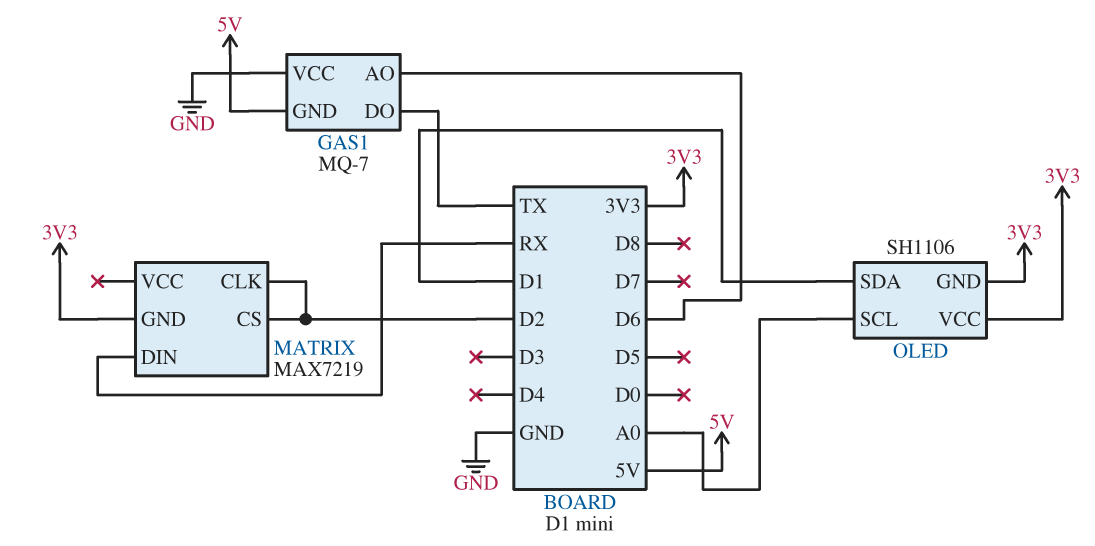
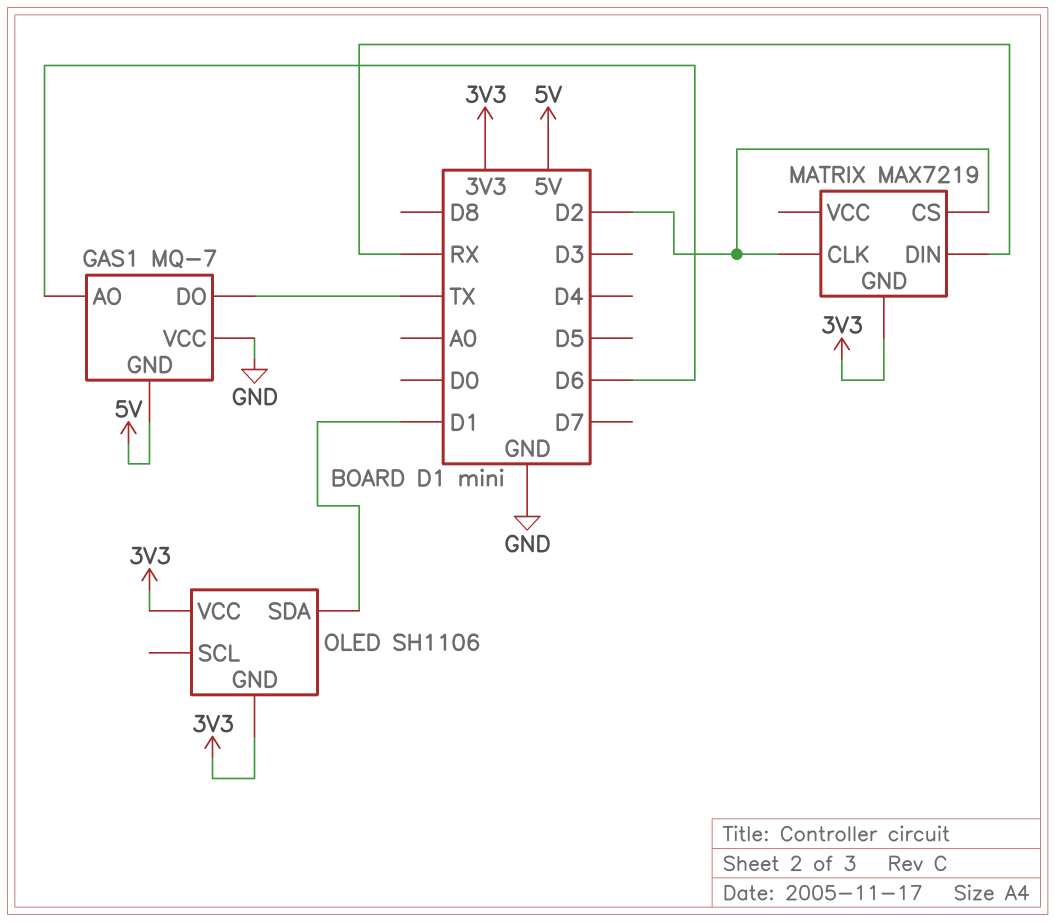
OLED pin SCL: A0 -> none

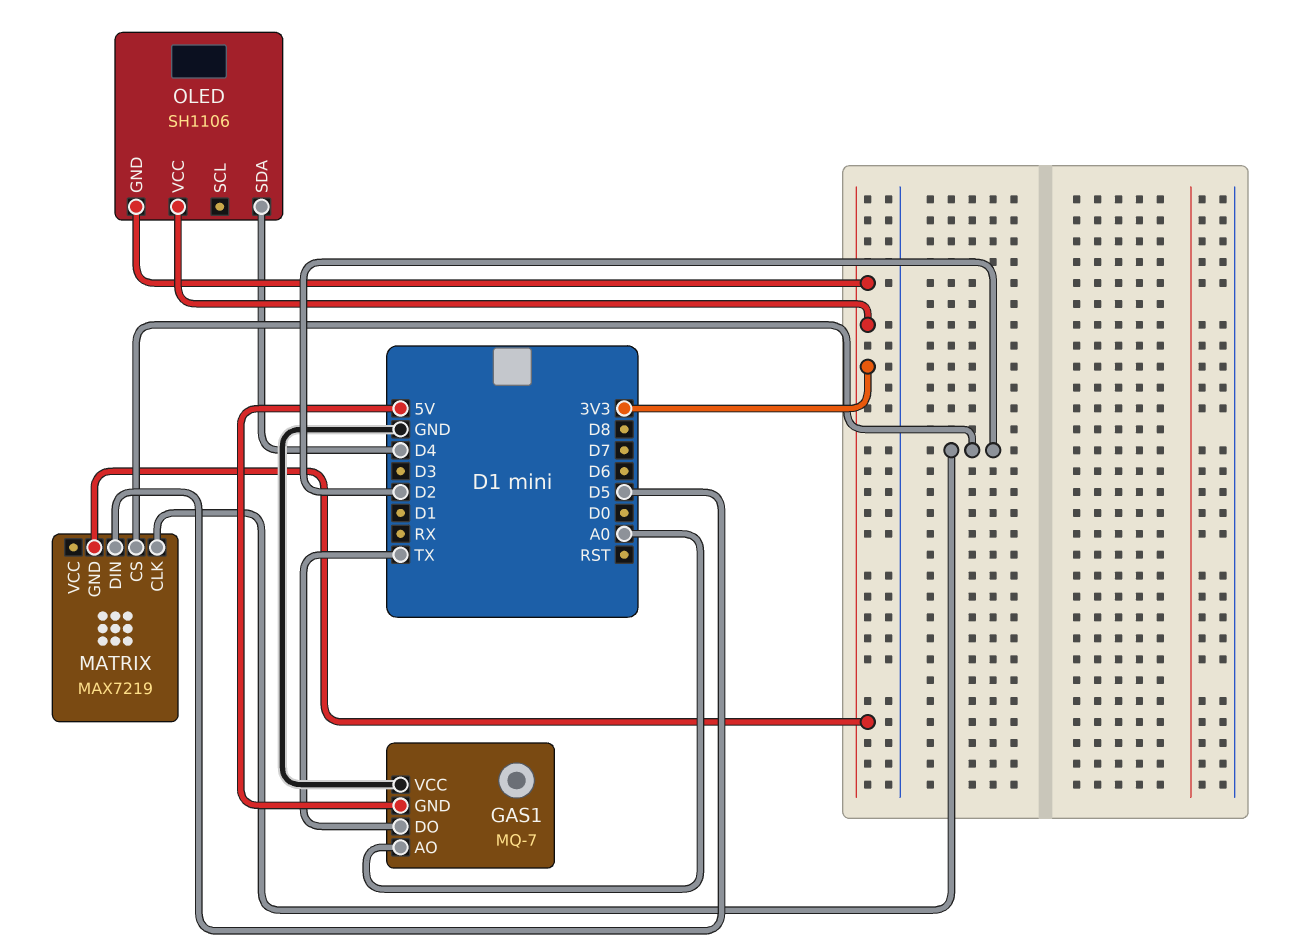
GAS1 pin AO: D6 -> A0
MATRIX pin DIN: RX -> D5
OLED pin SDA: D1 -> D4

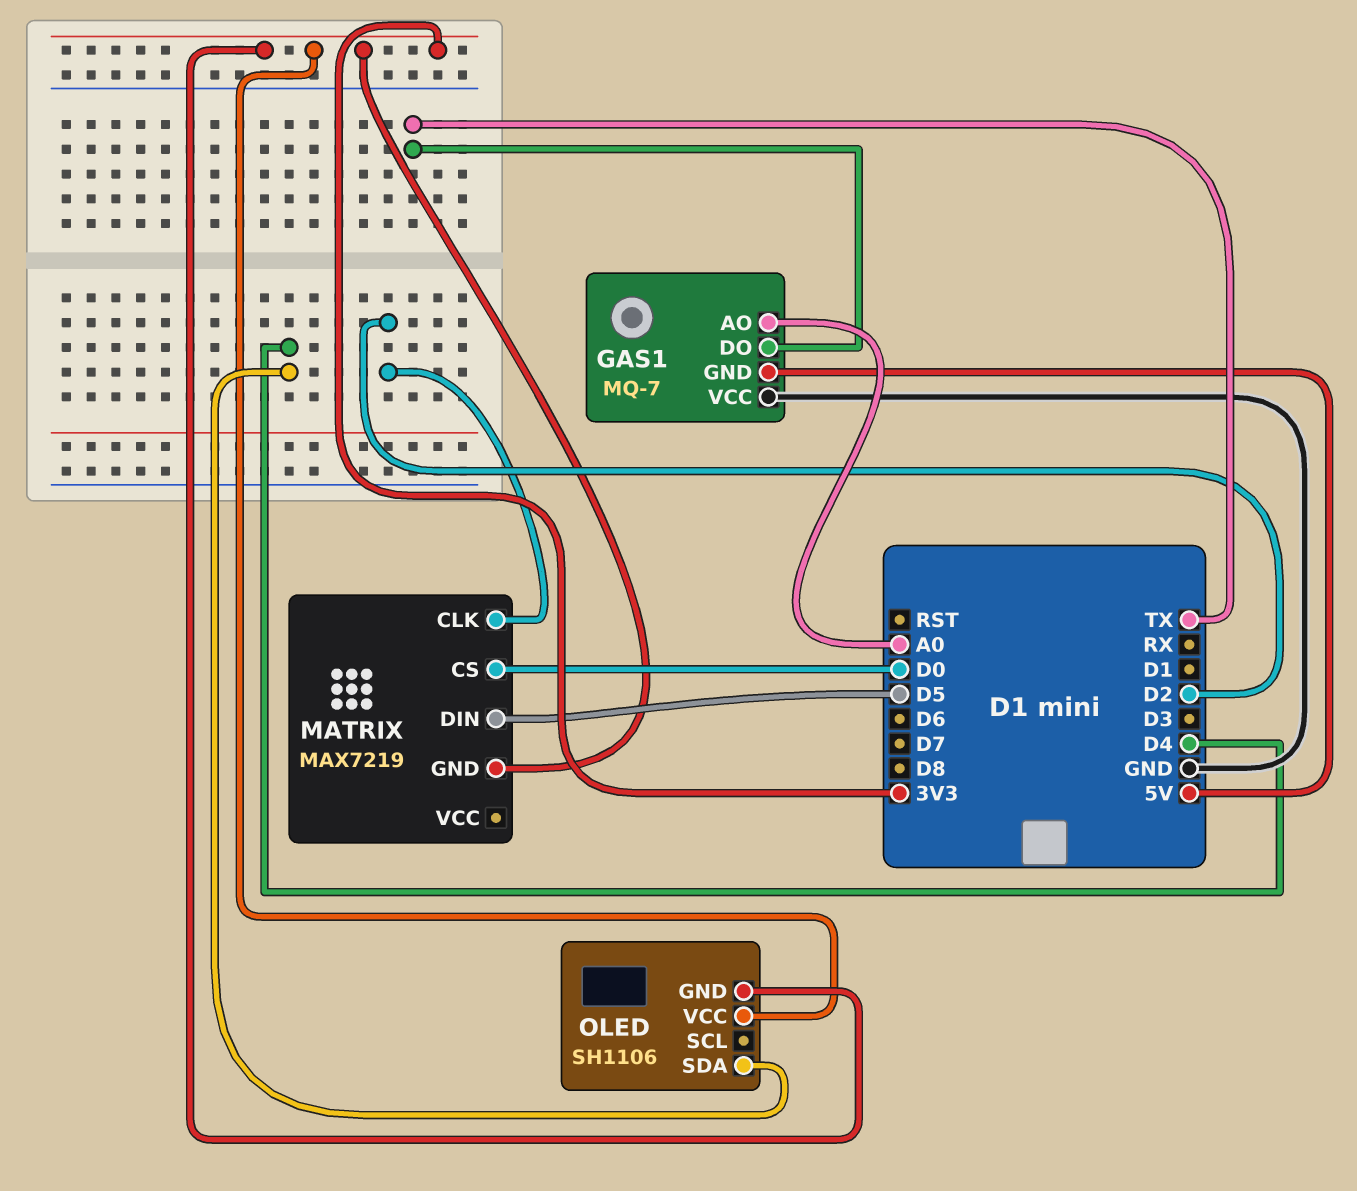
MATRIX pin CS: D2 -> D0

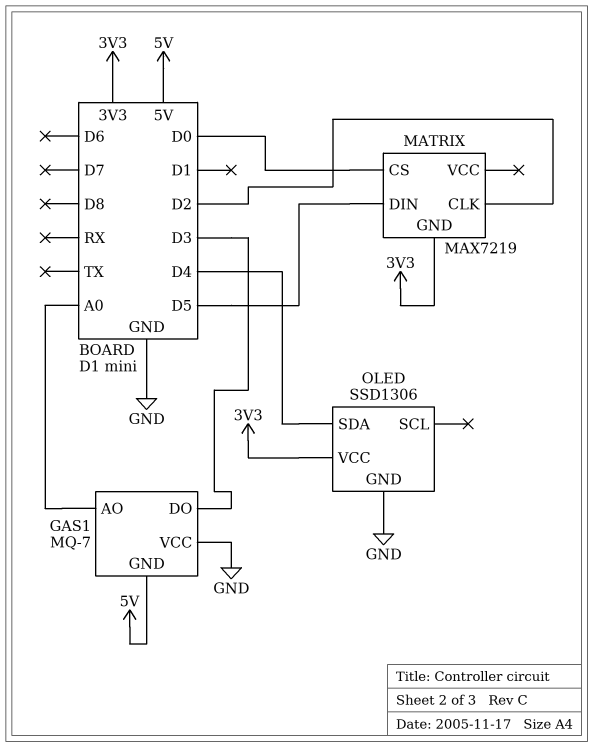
GAS1 pin DO: TX -> D3
OLED: SH1106 -> SSD1306
OLED pin GND: 3V3 -> GND

